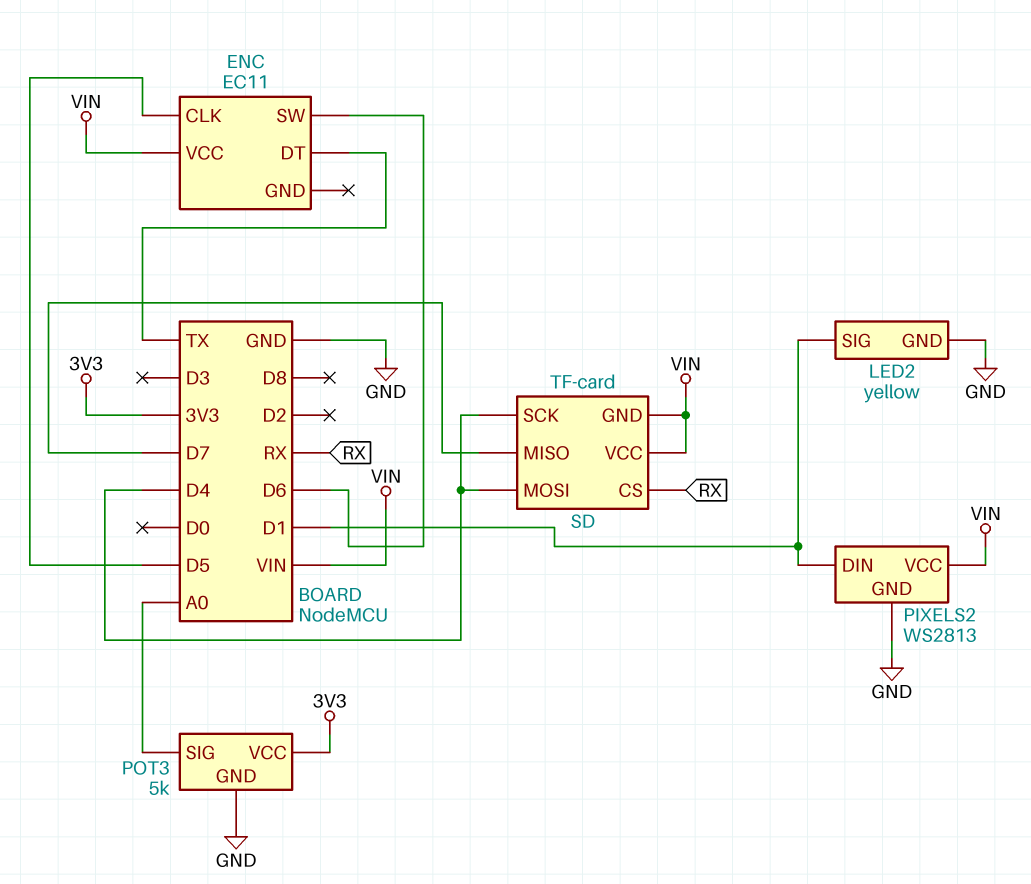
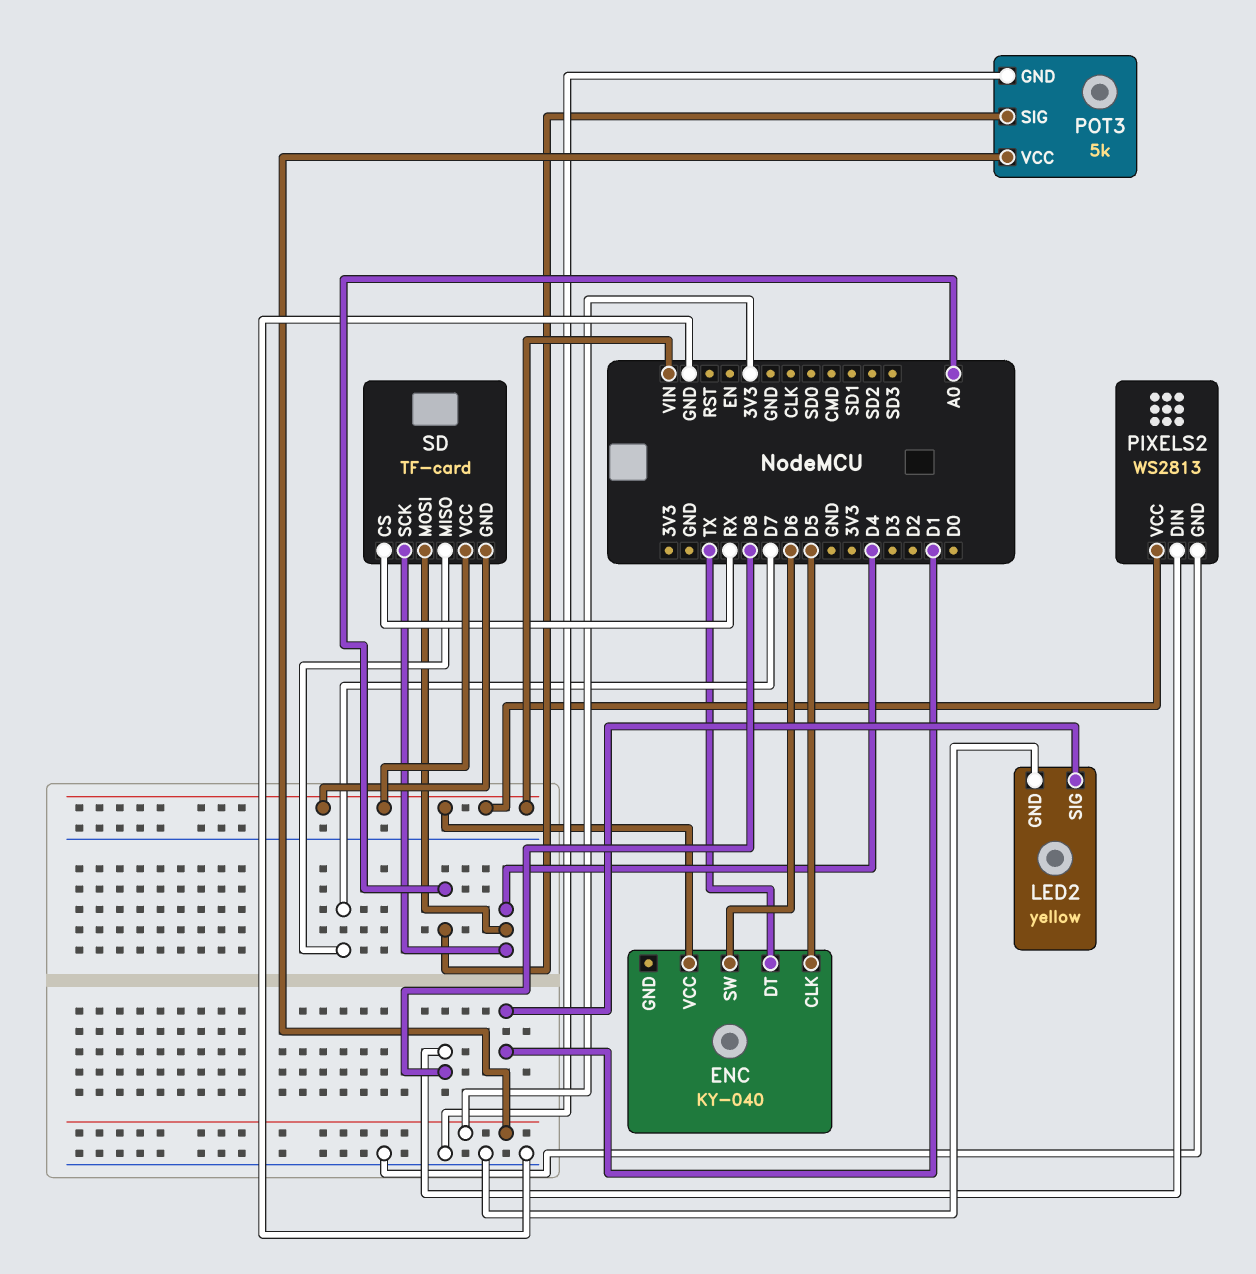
ENC: EC11 -> KY-040
PIXELS2 pin DIN: D1 -> D8

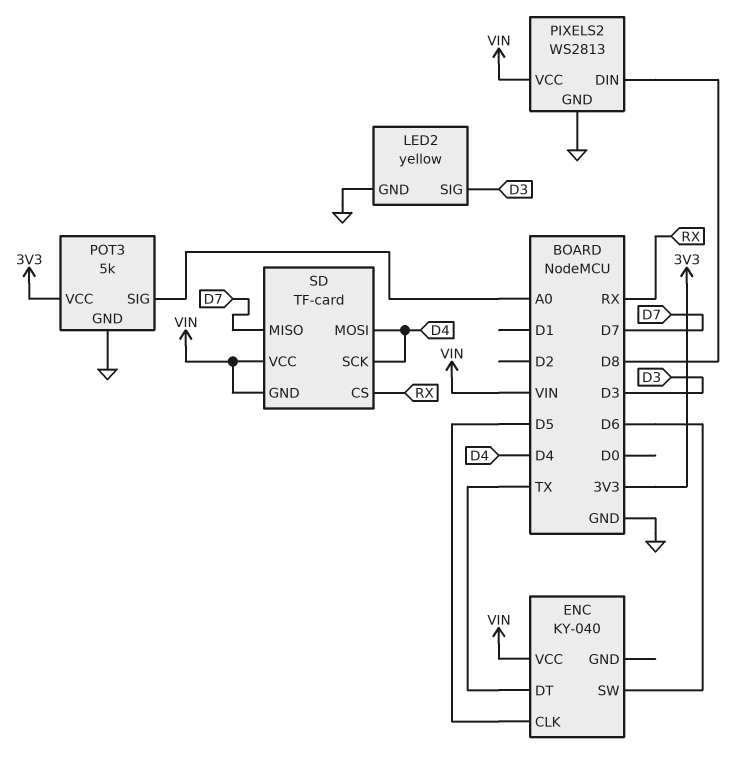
LED2 pin SIG: D1 -> D3

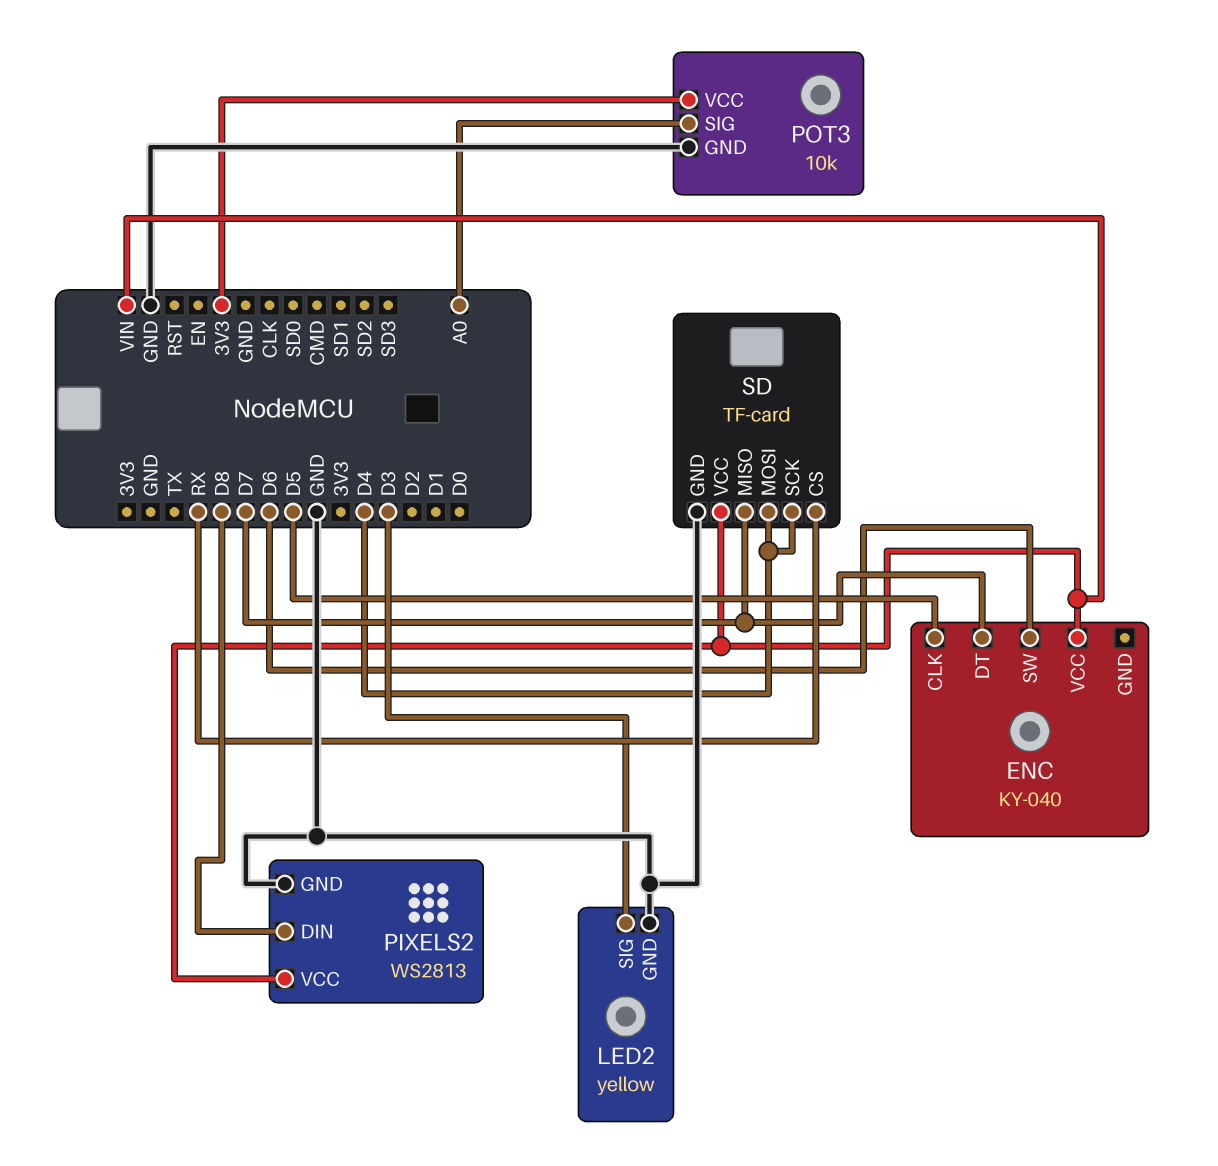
ENC pin DT: TX -> D7
POT3: 5k -> 10k
SD pin GND: VIN -> GND

